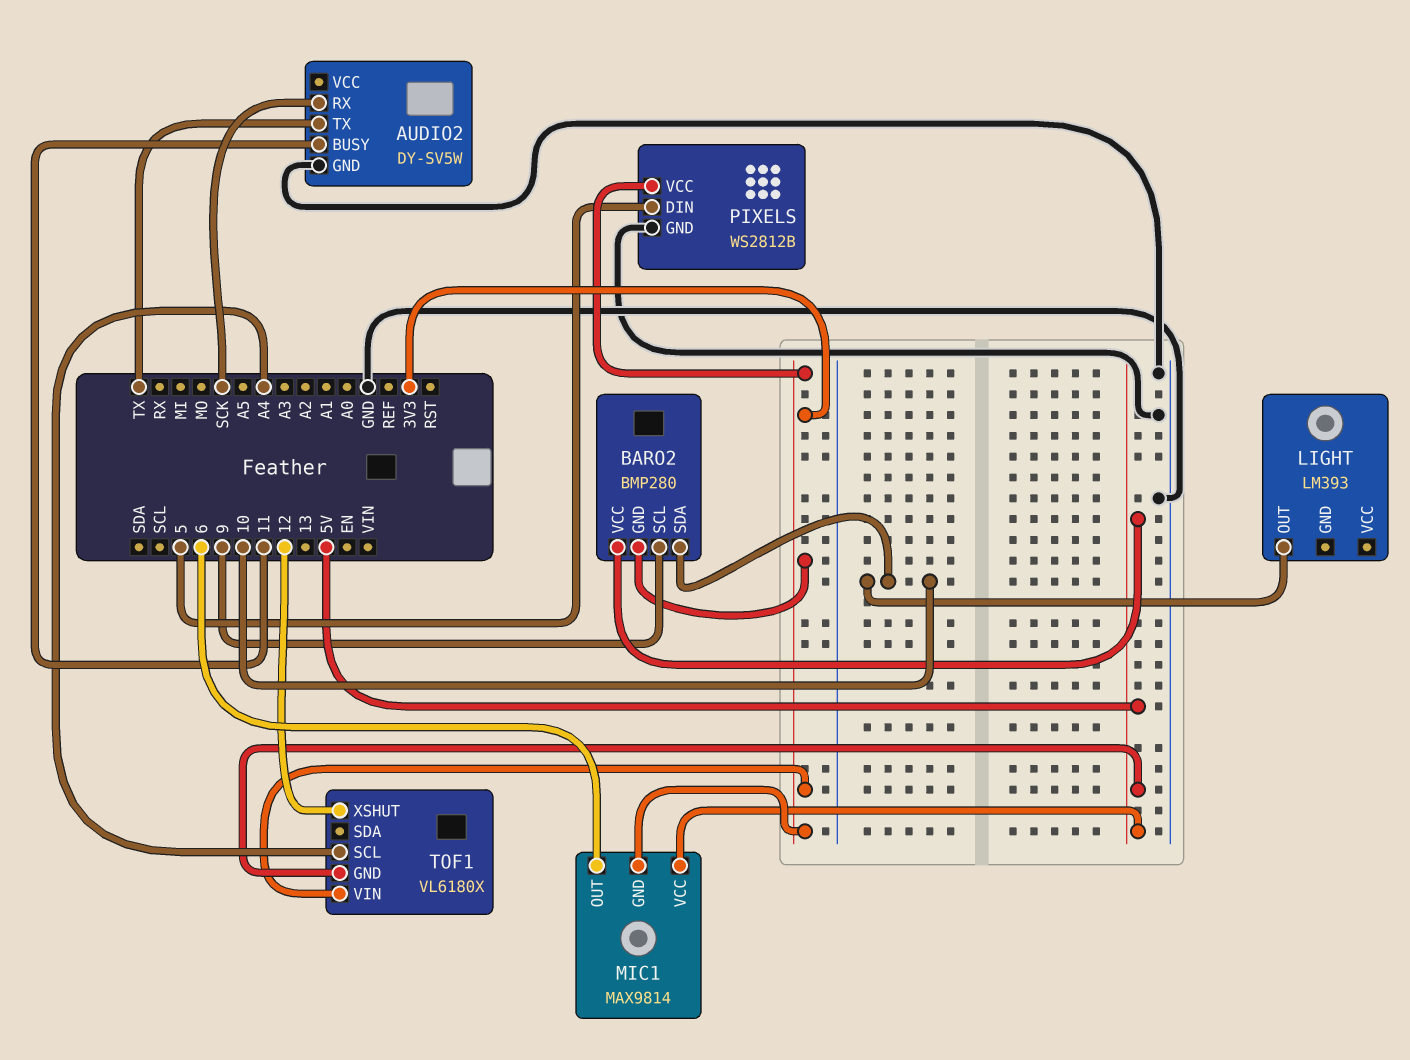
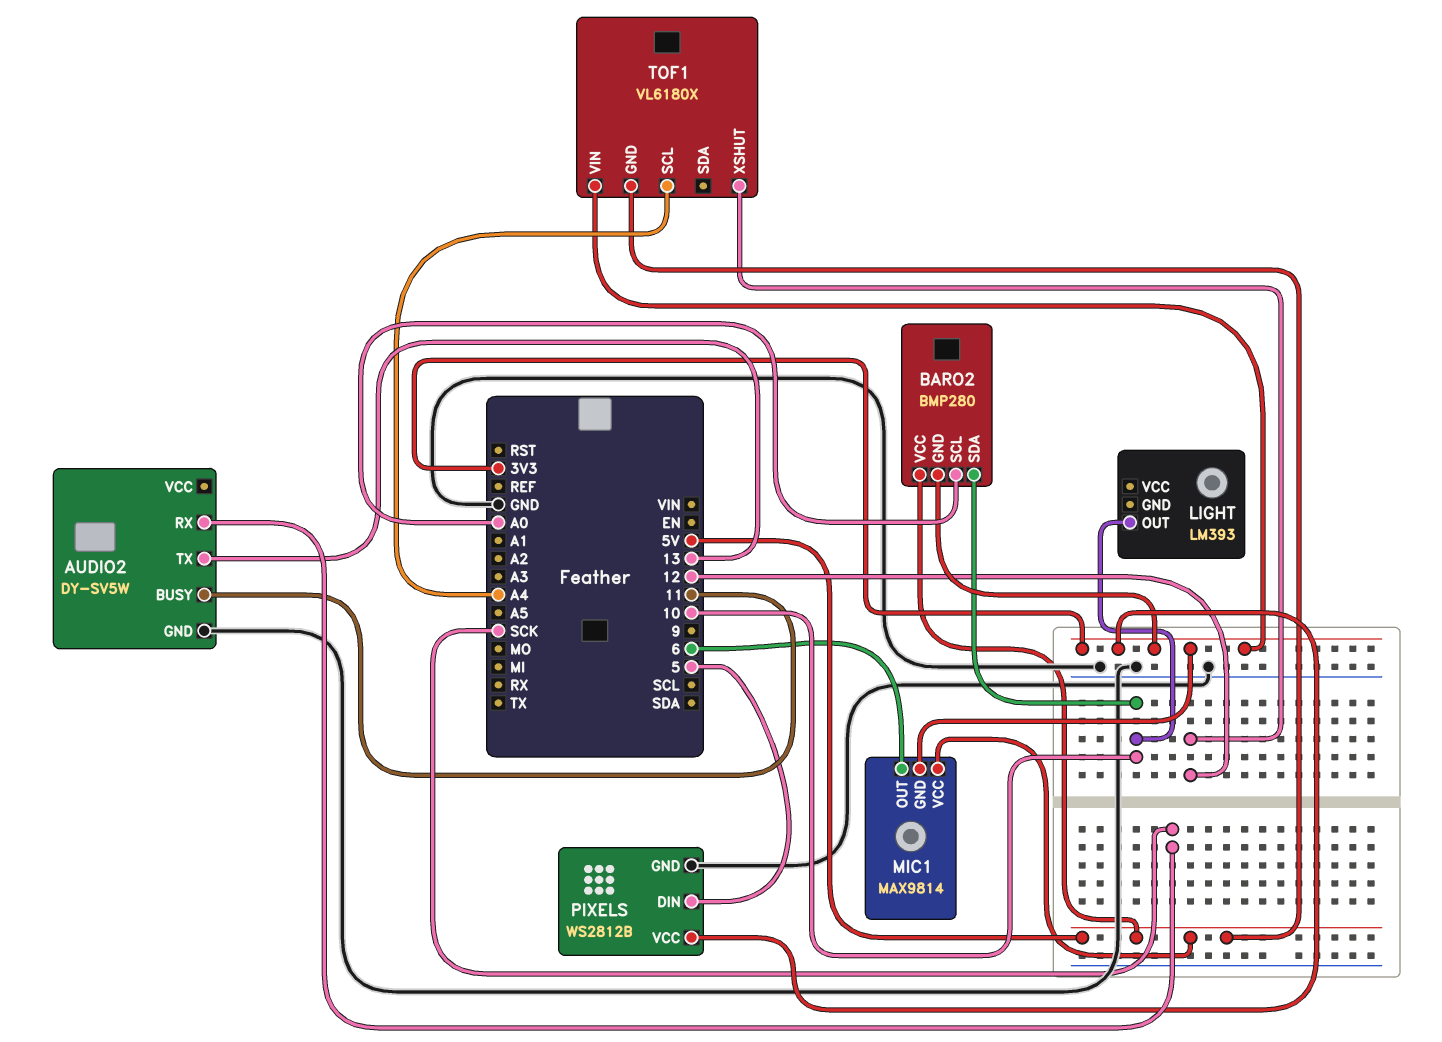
AUDIO2 pin TX: TX -> 13
BARO2 pin SCL: 9 -> A0

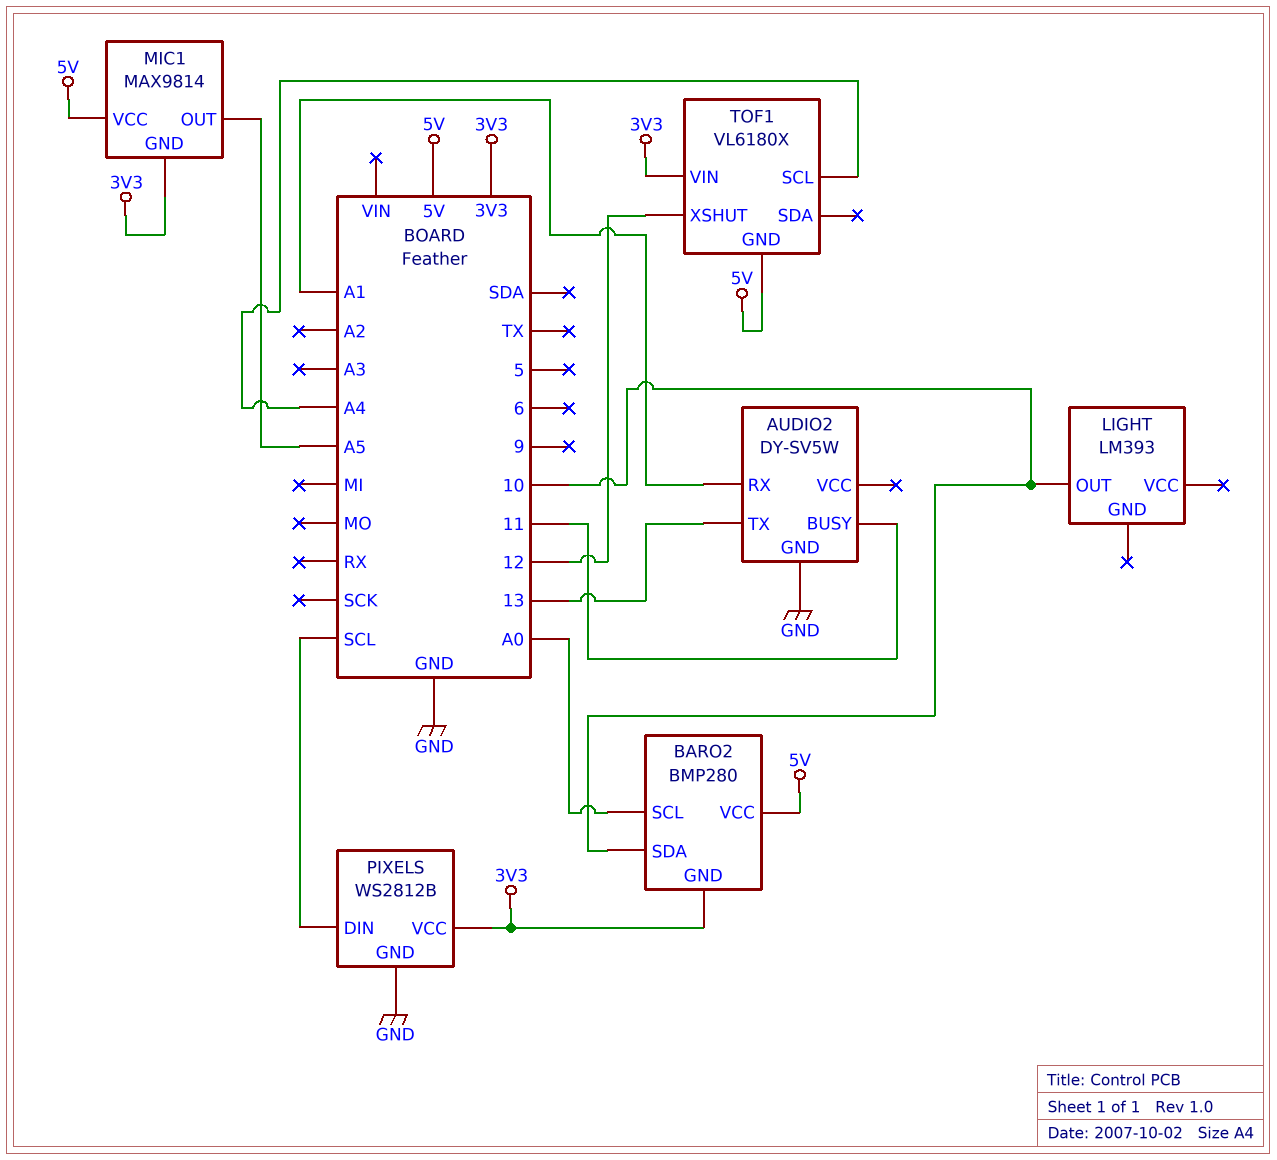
AUDIO2 pin RX: SCK -> A1
MIC1 pin OUT: 6 -> A5
PIXELS pin DIN: 5 -> SCL

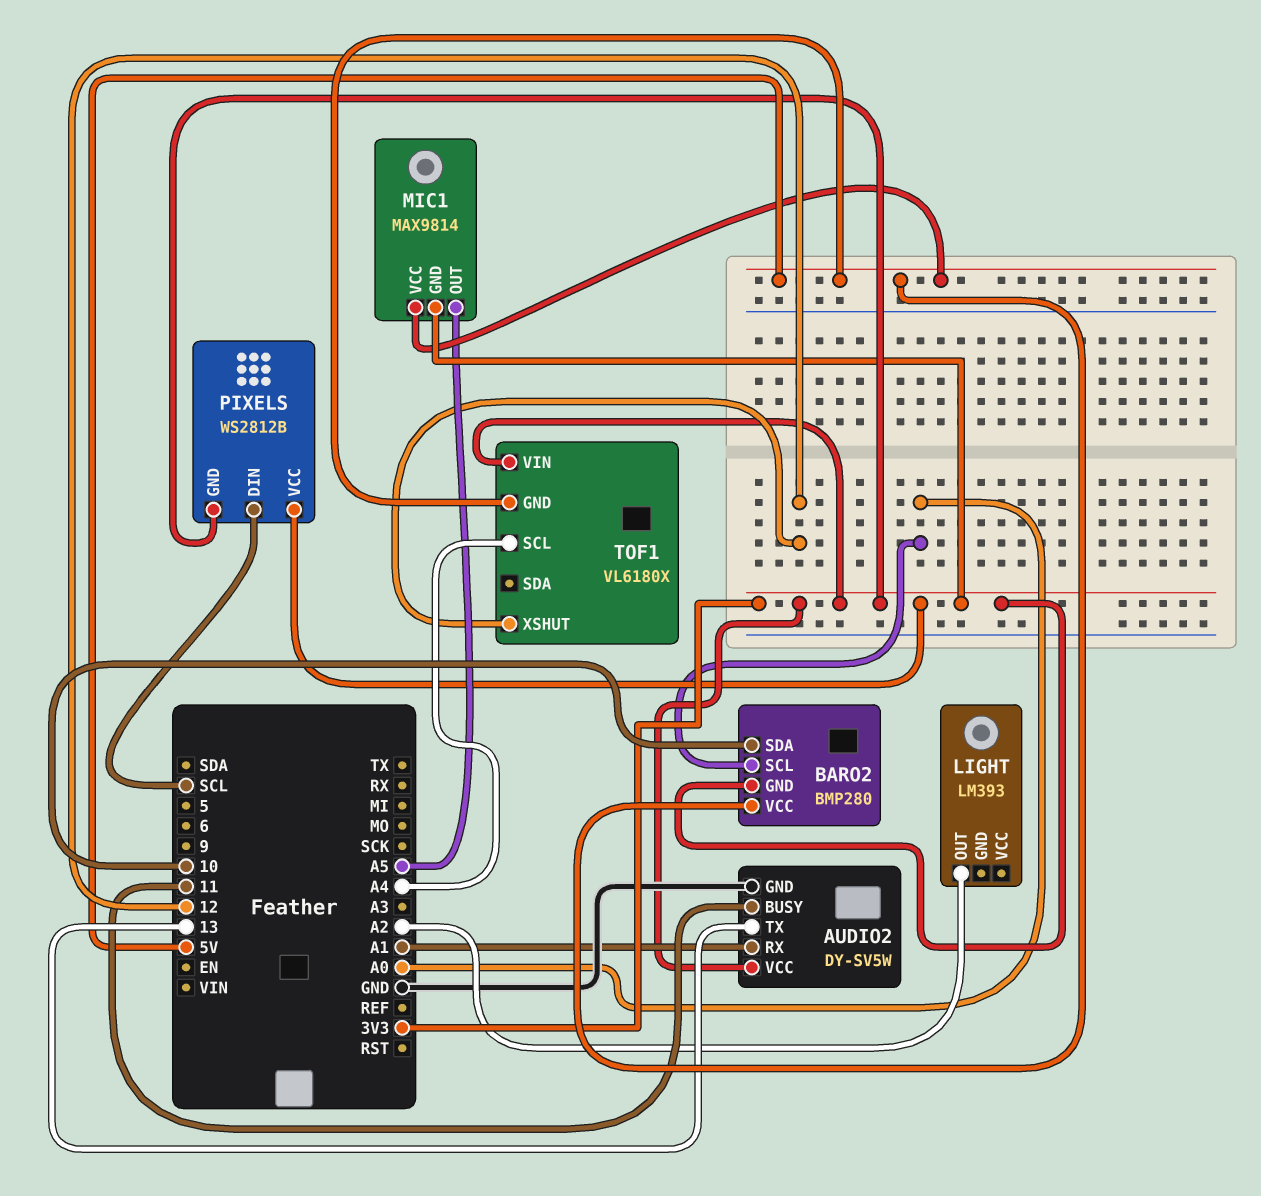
AUDIO2 pin VCC: none -> 3V3
LIGHT pin OUT: 10 -> A2
PIXELS pin GND: GND -> 3V3

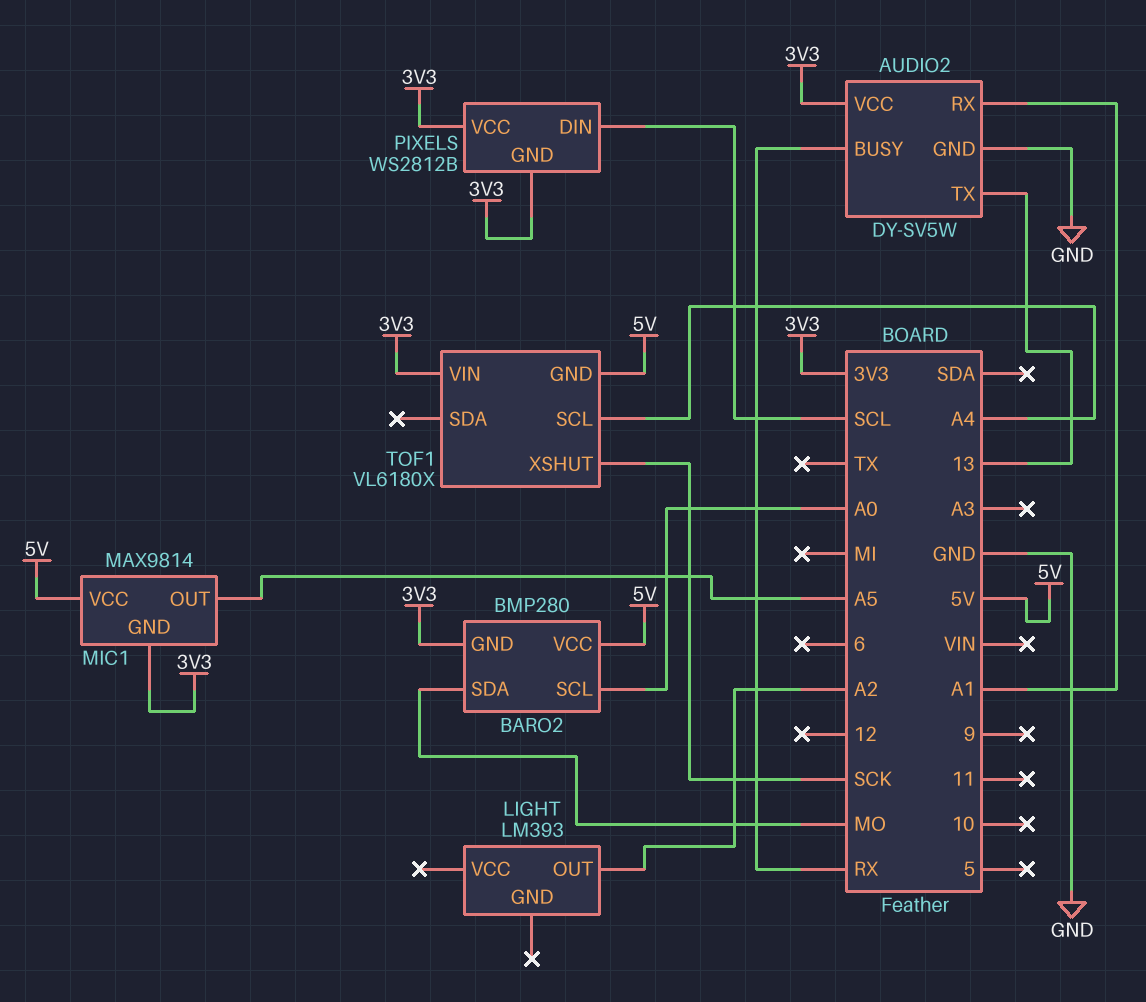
AUDIO2 pin BUSY: 11 -> RX
BARO2 pin SDA: 10 -> MO
TOF1 pin XSHUT: 12 -> SCK

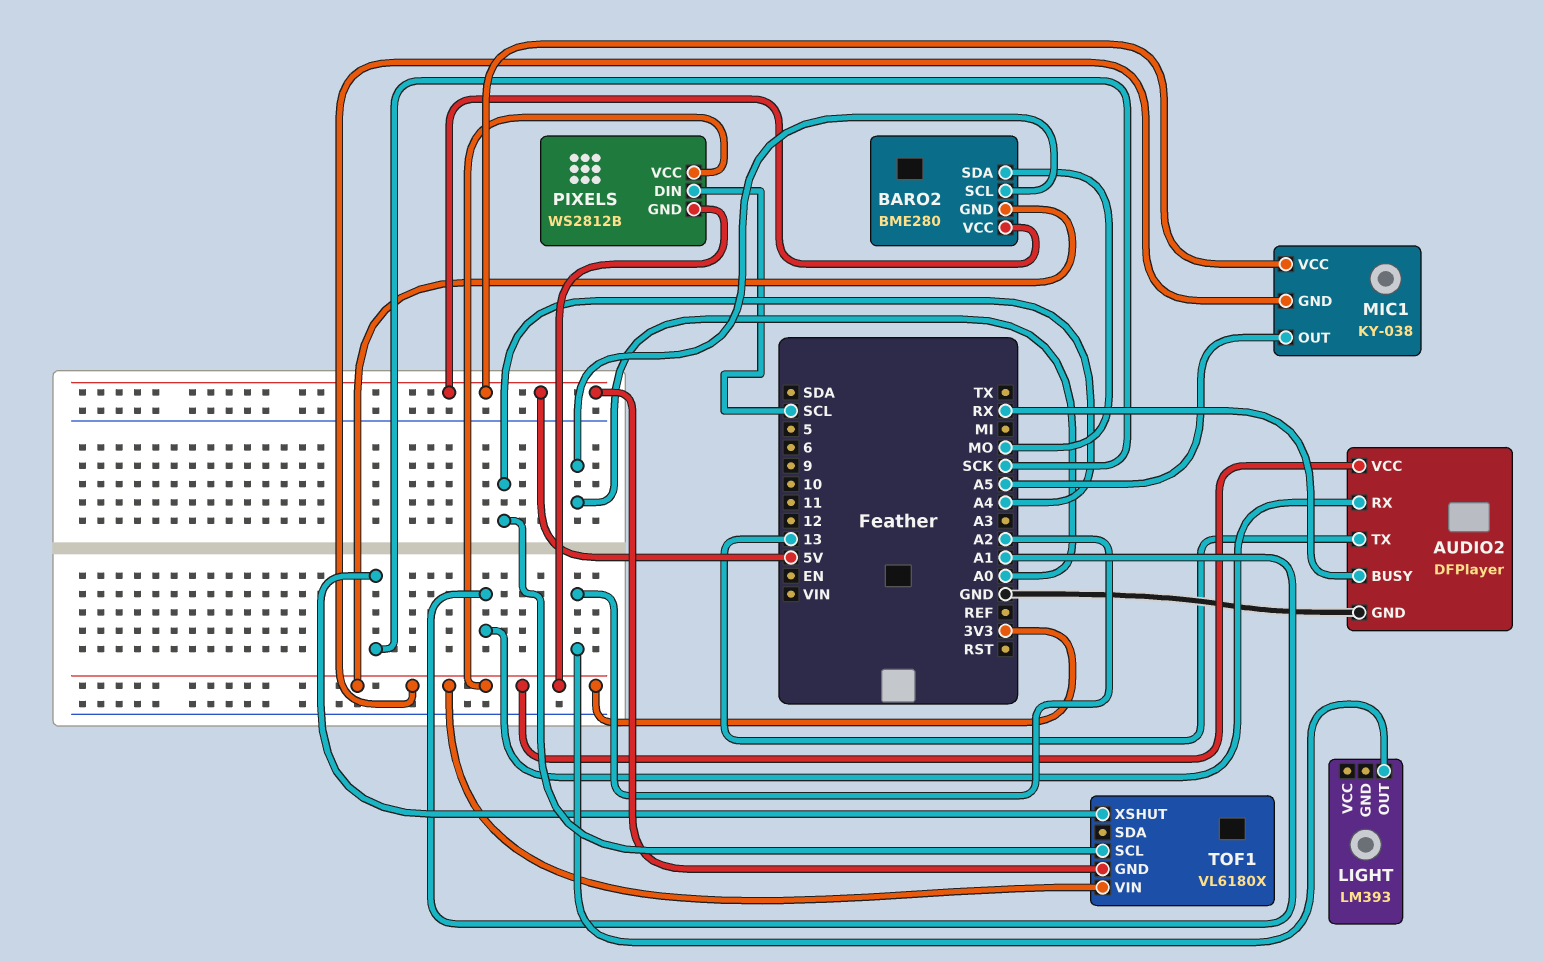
AUDIO2: DY-SV5W -> DFPlayer
BARO2: BMP280 -> BME280
MIC1: MAX9814 -> KY-038

